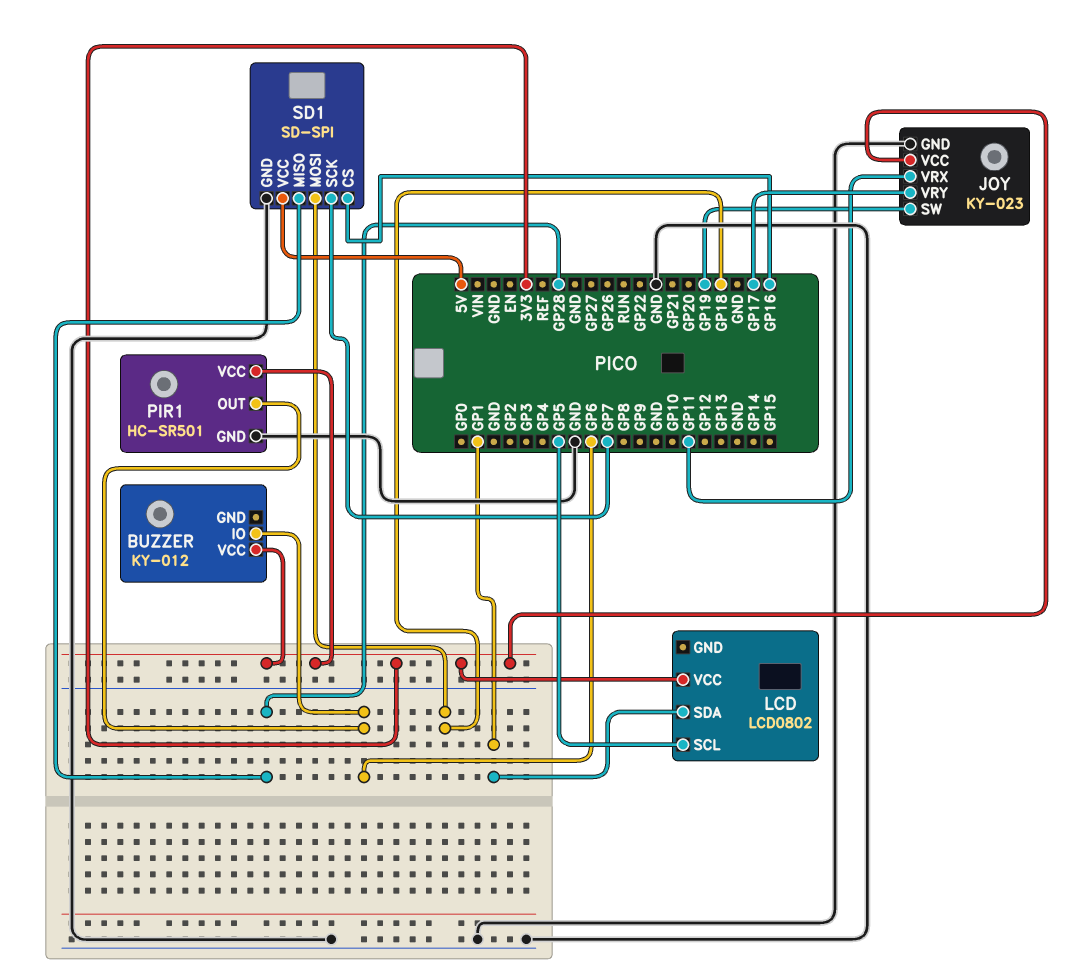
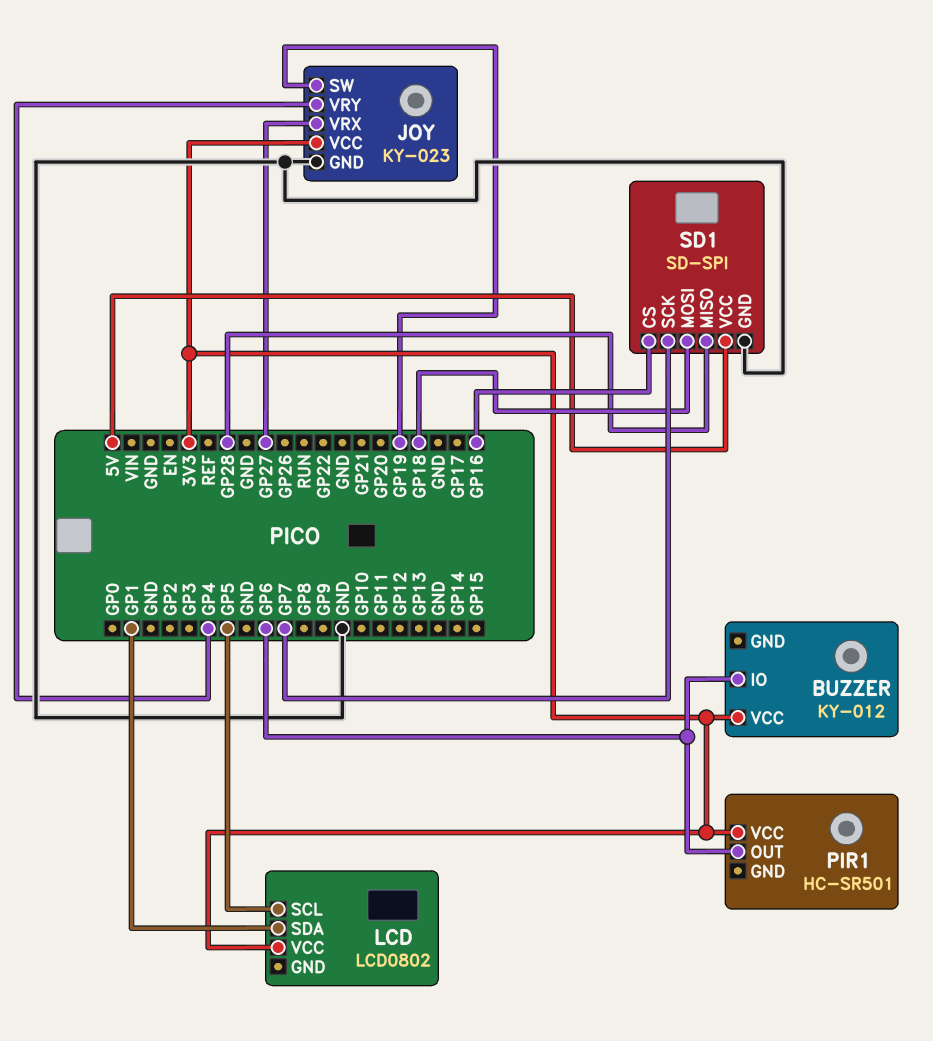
JOY pin VRX: GP11 -> GP27
JOY pin VRY: GP17 -> GP4
PIR1 pin GND: GND -> none

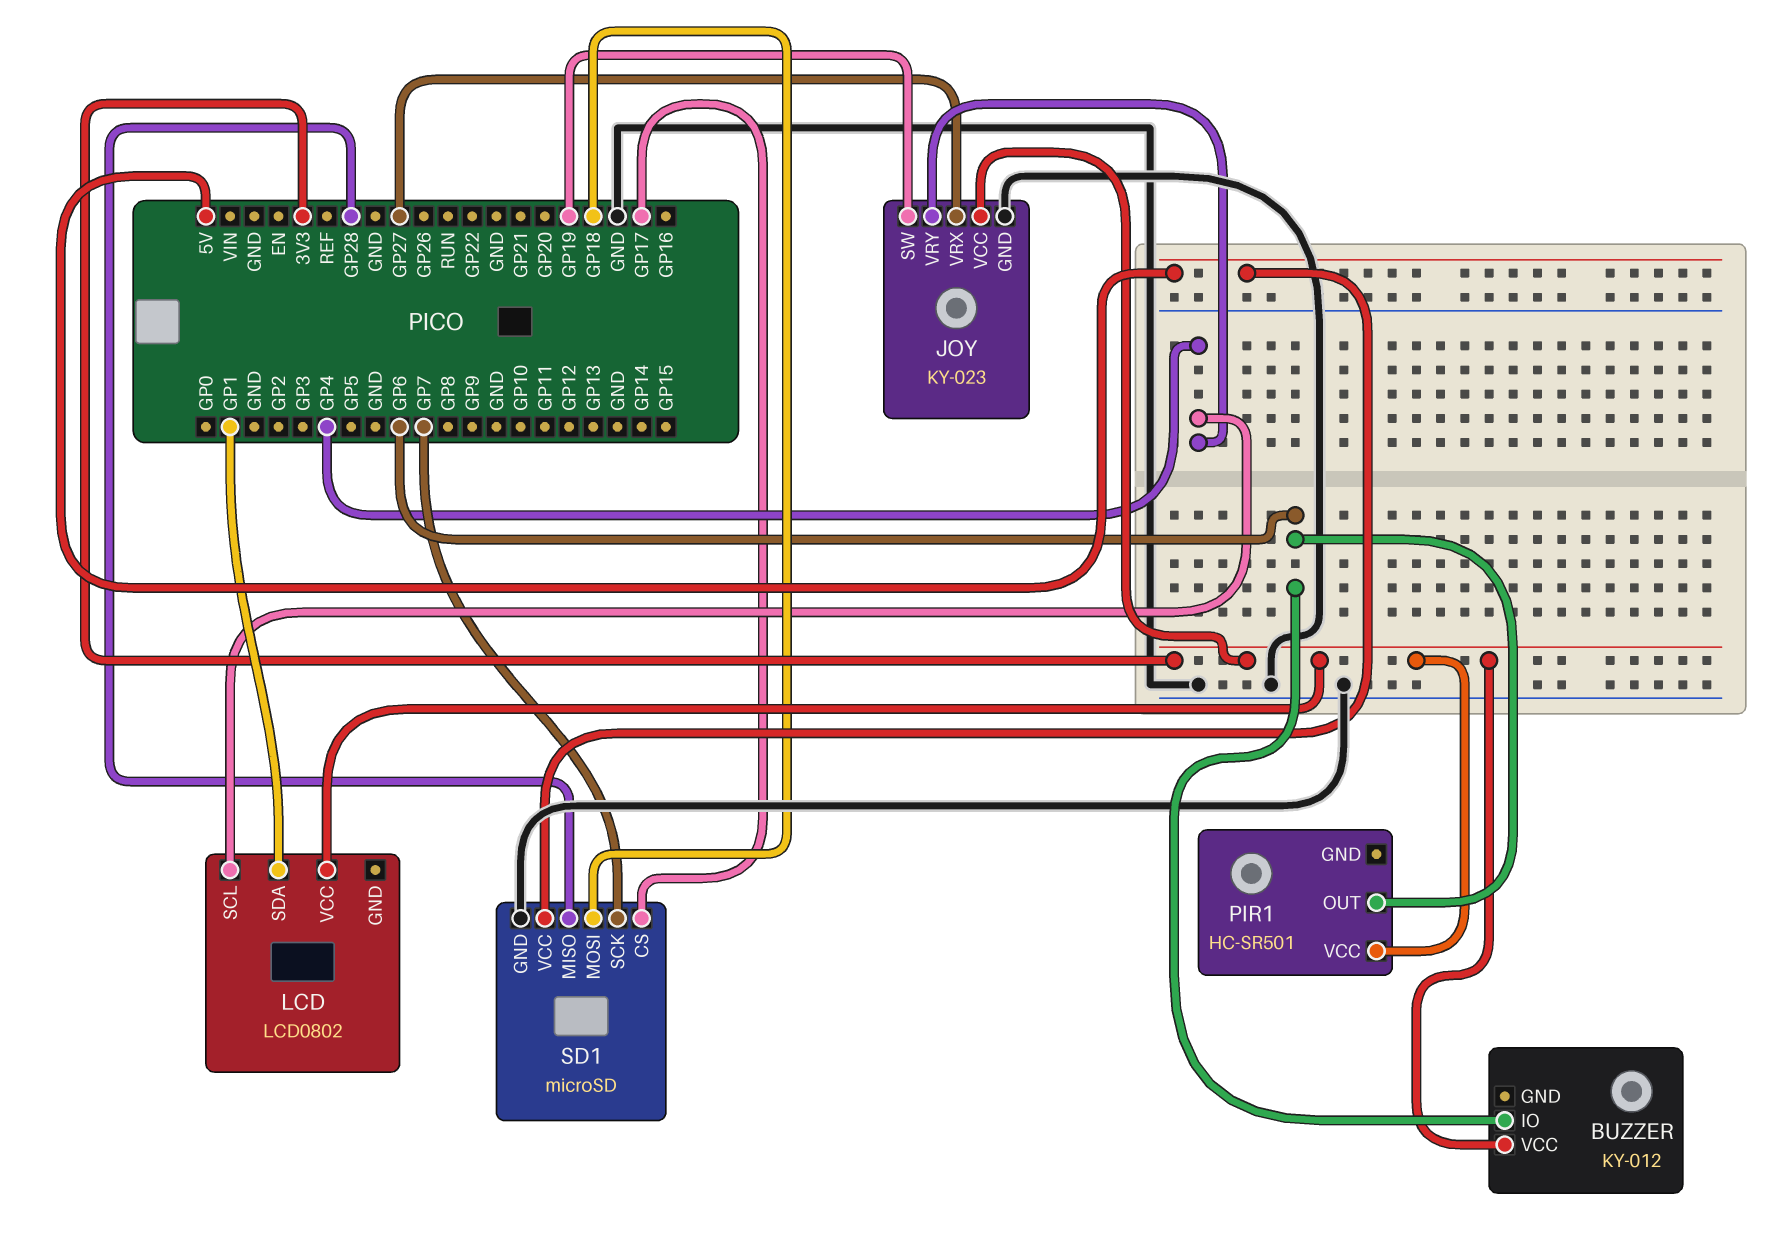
LCD pin SCL: GP5 -> GP4
SD1: SD-SPI -> microSD
SD1 pin CS: GP16 -> GP17

